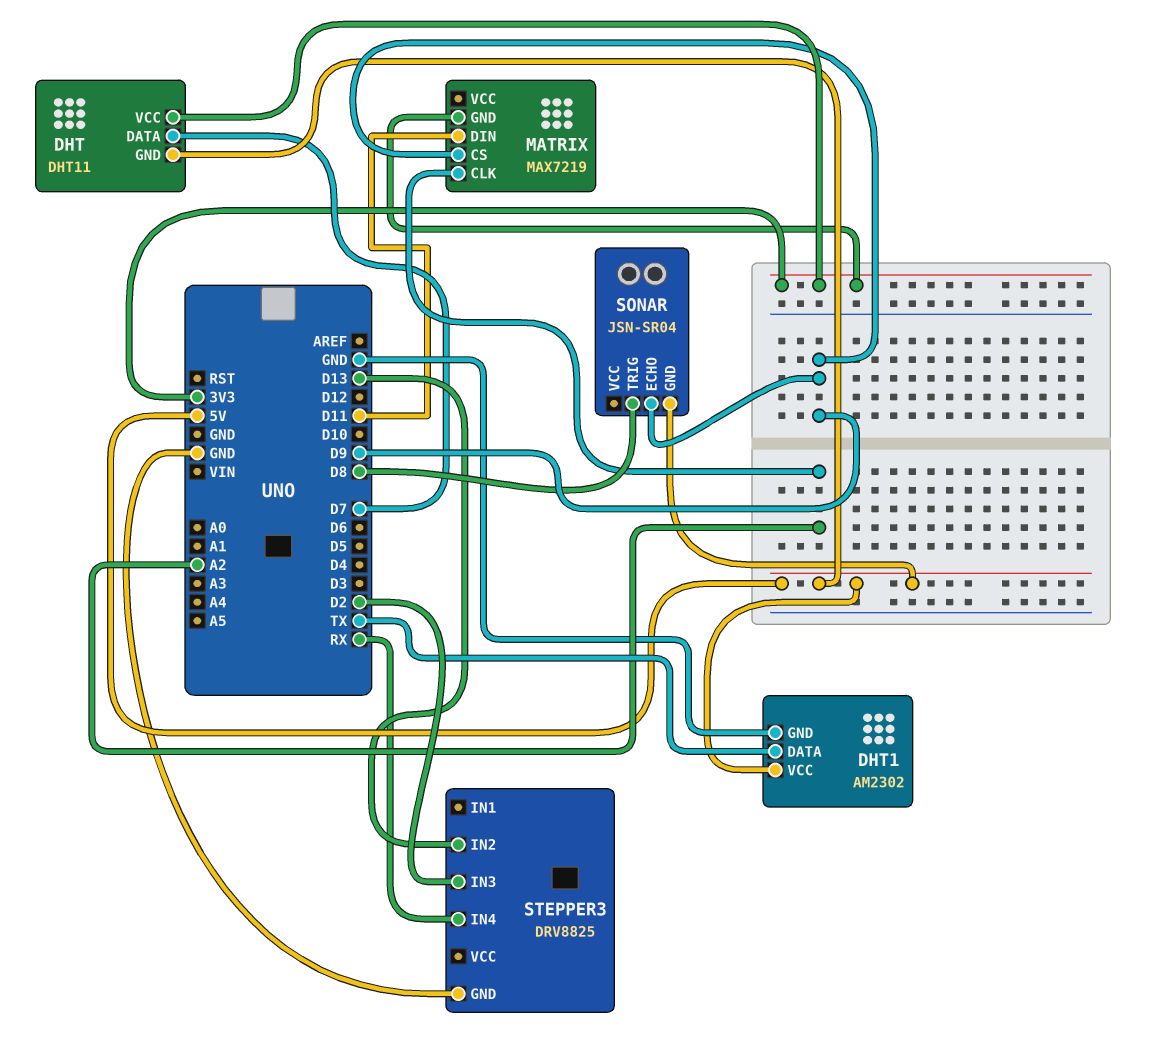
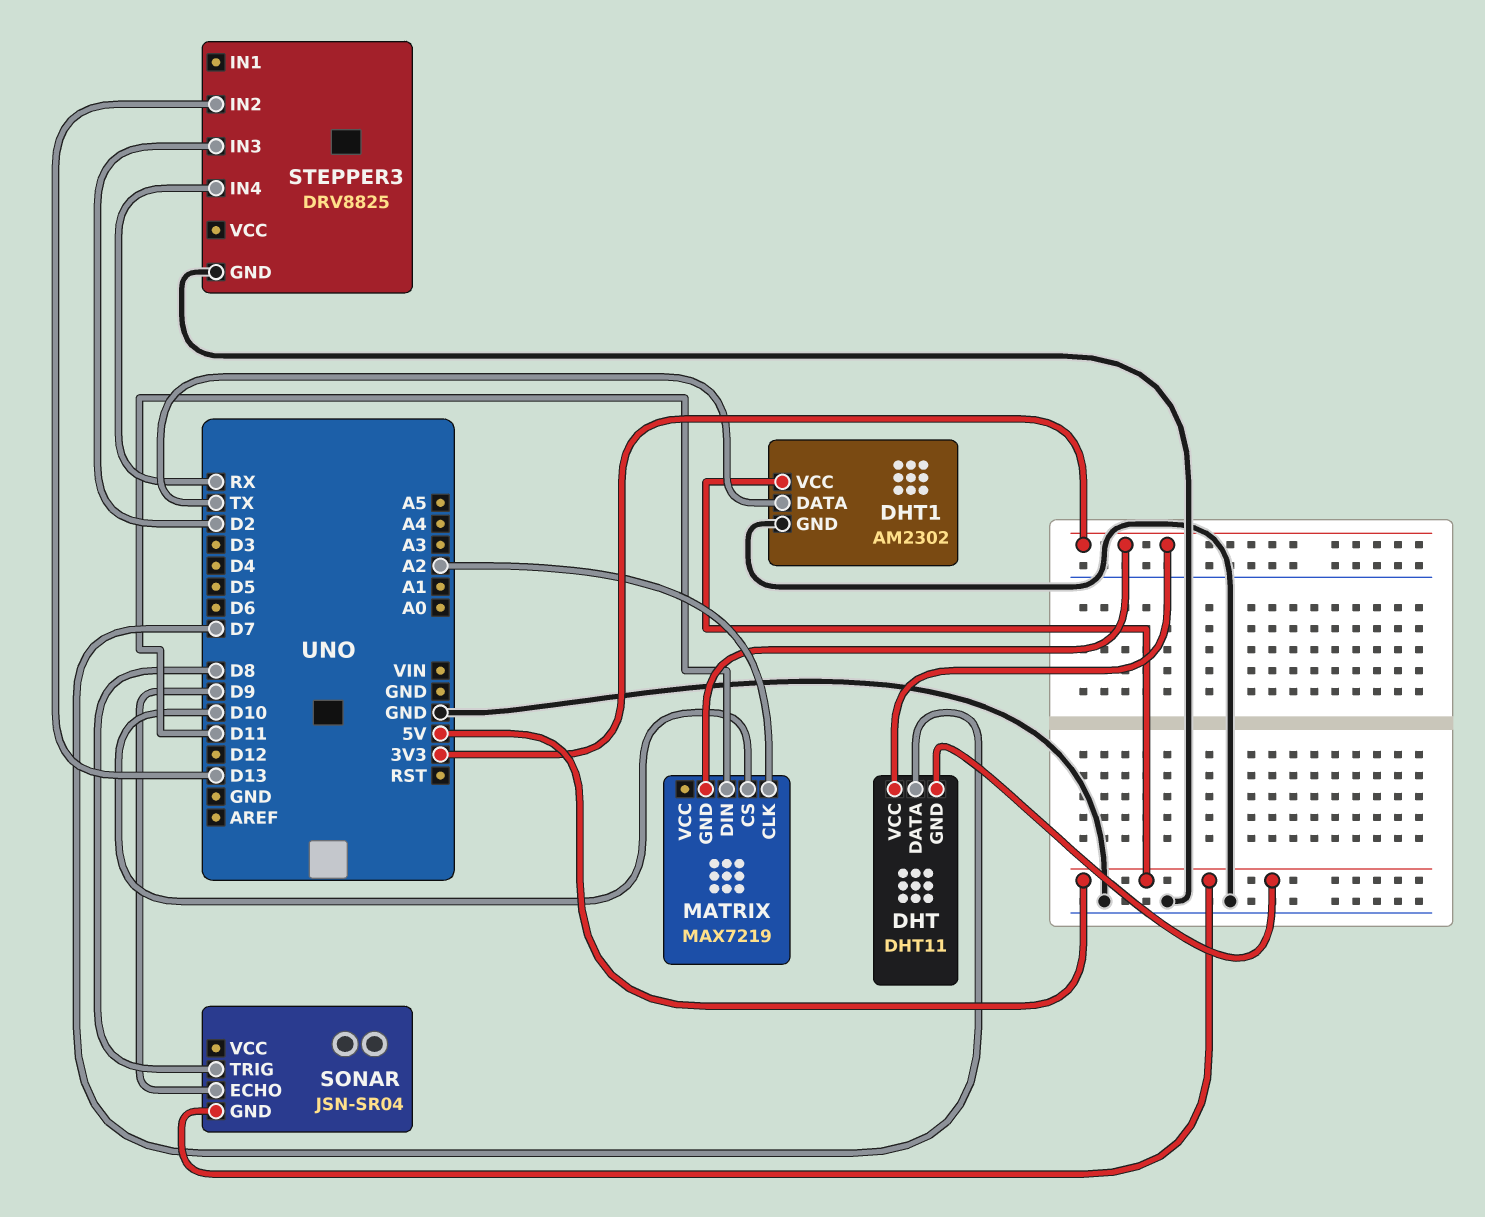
MATRIX pin CS: D9 -> D10

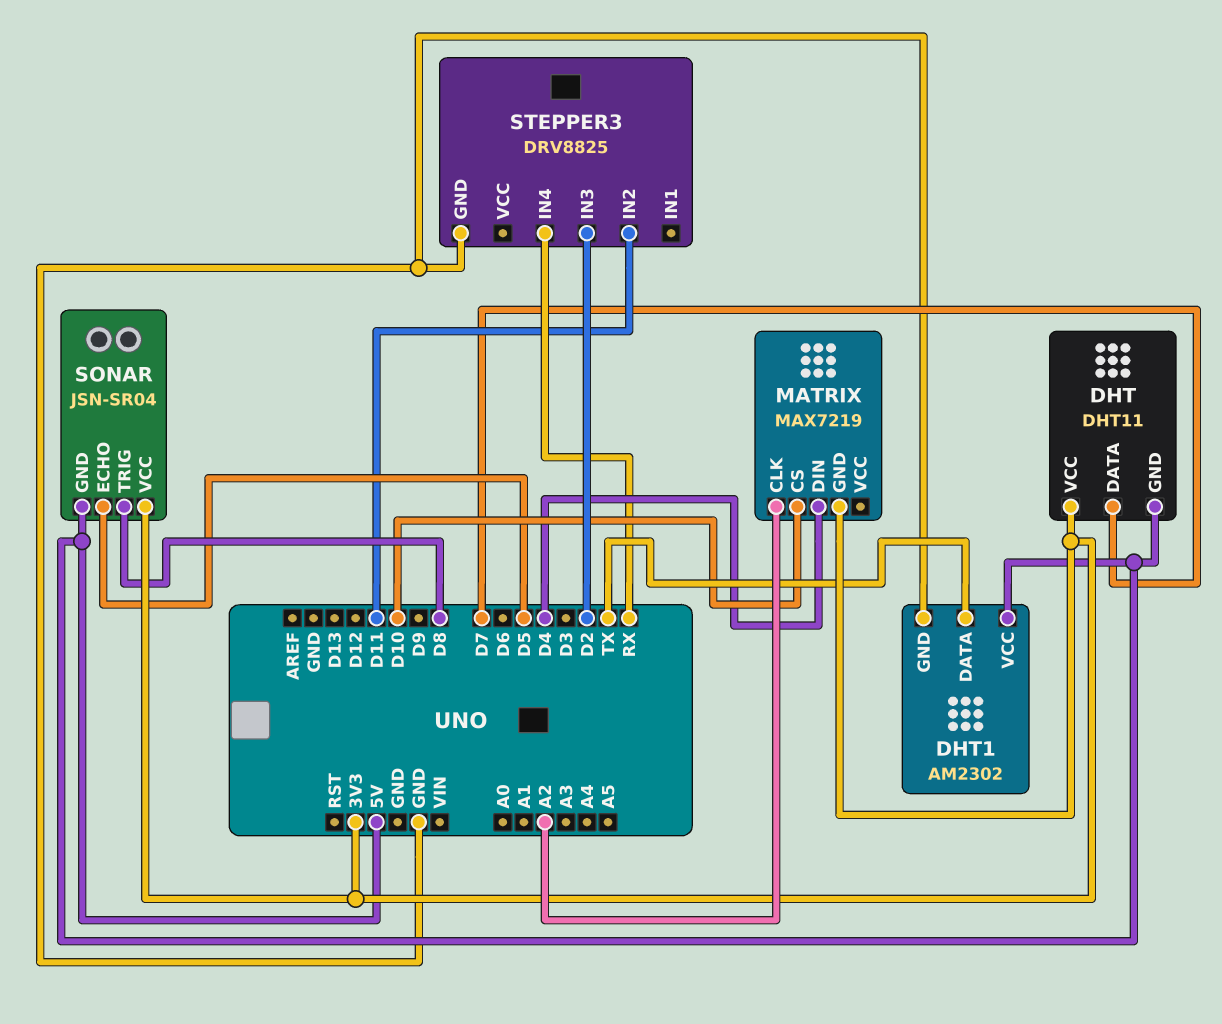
MATRIX pin DIN: D11 -> D4
SONAR pin ECHO: D9 -> D5
SONAR pin VCC: none -> 3V3
STEPPER3 pin IN2: D13 -> D11

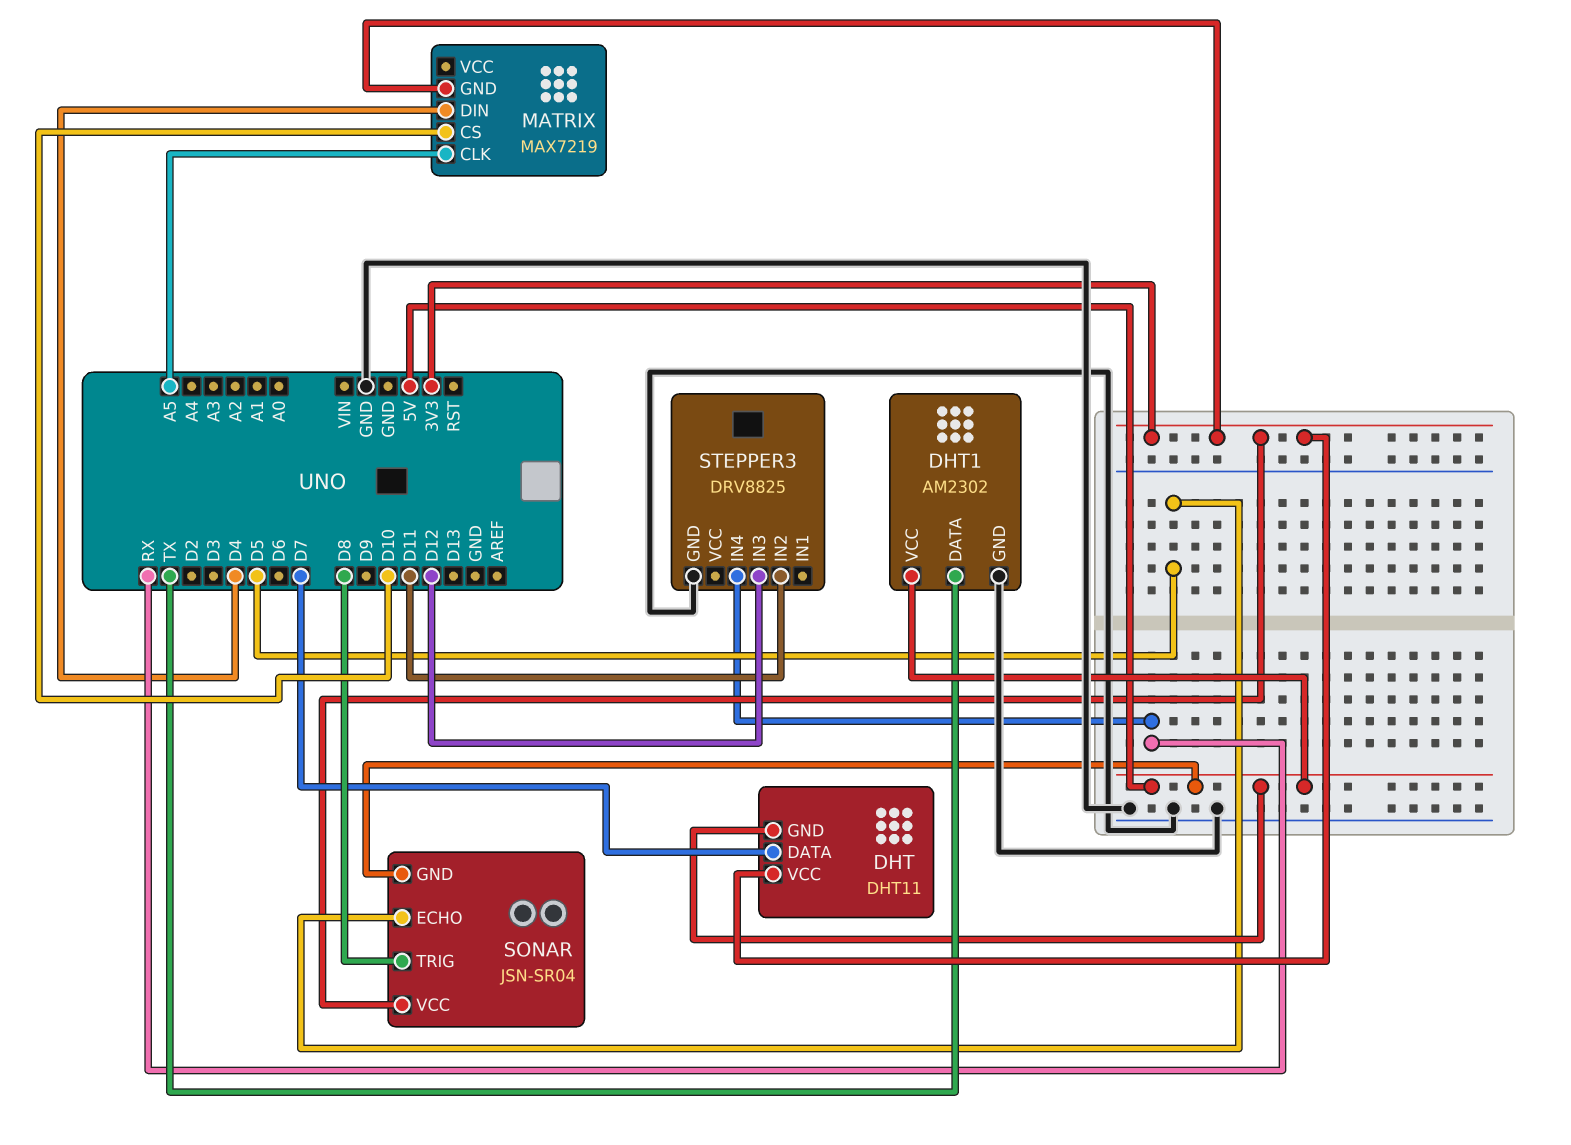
MATRIX pin CLK: A2 -> A5
STEPPER3 pin IN3: D2 -> D12

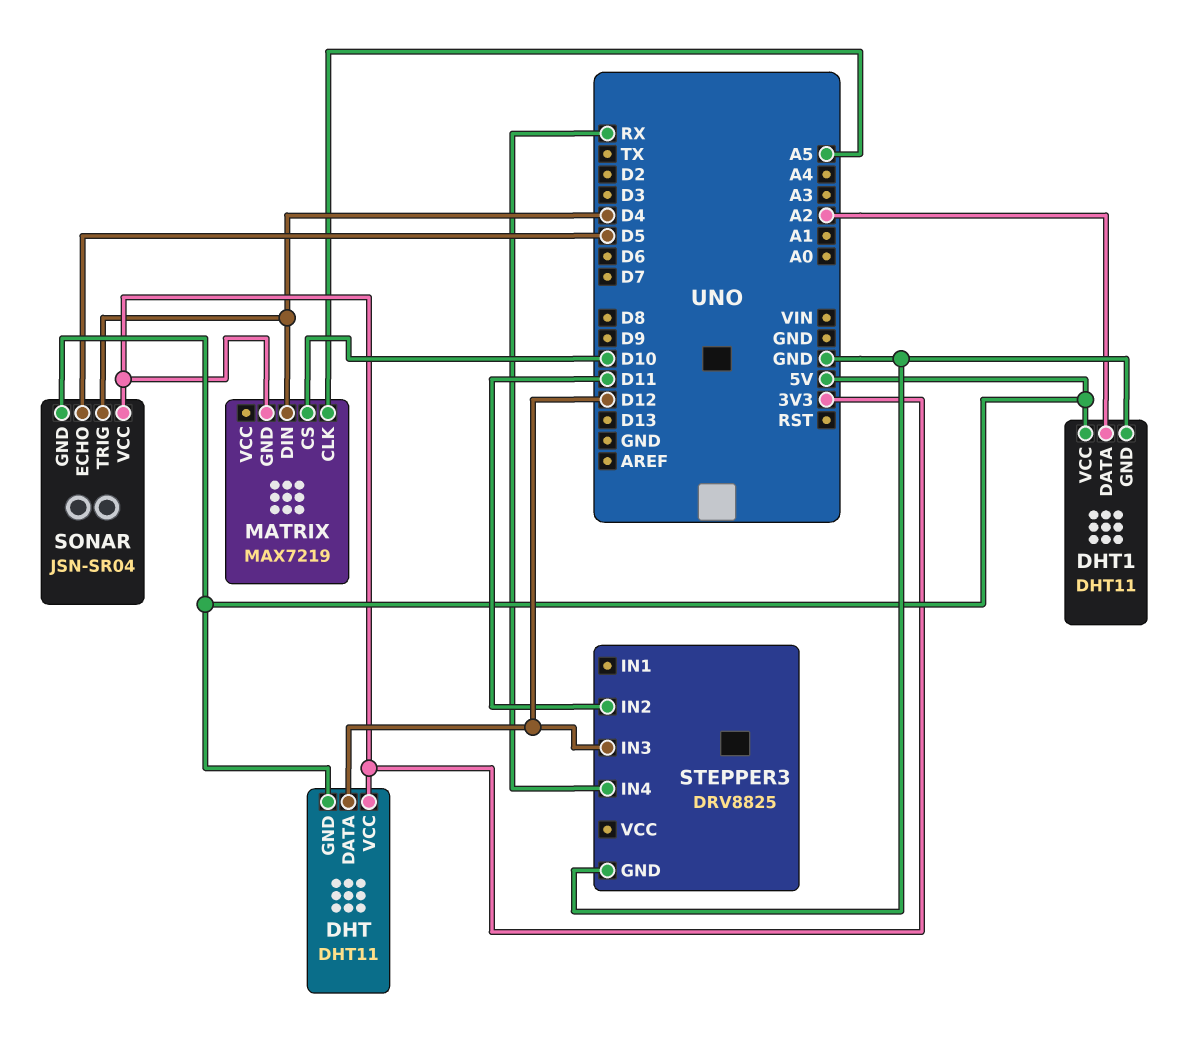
DHT pin DATA: D7 -> D12
DHT1: AM2302 -> DHT11
DHT1 pin DATA: TX -> A2
SONAR pin TRIG: D8 -> D4

